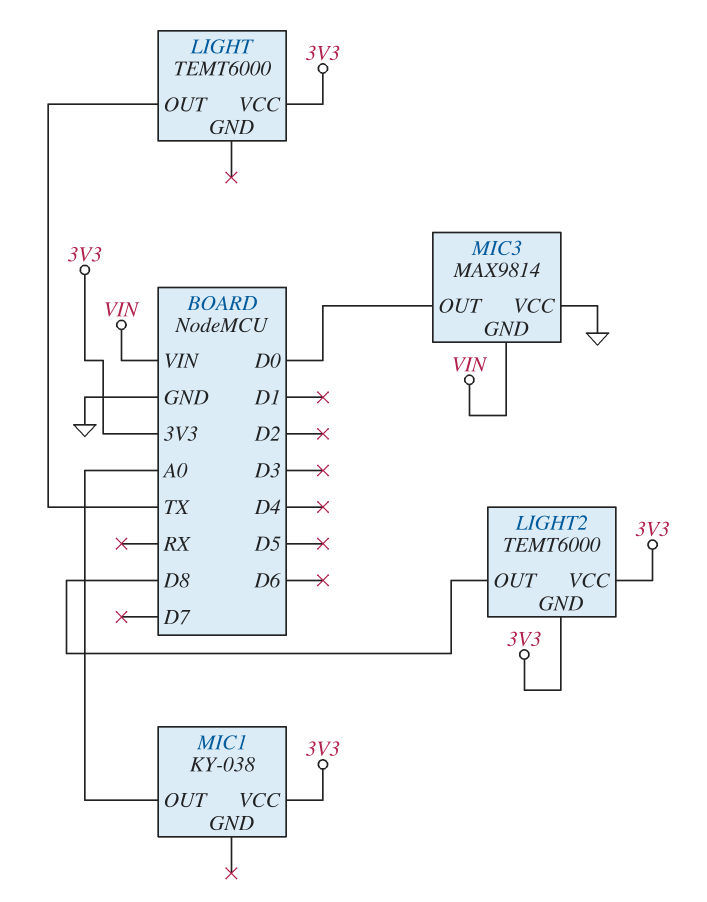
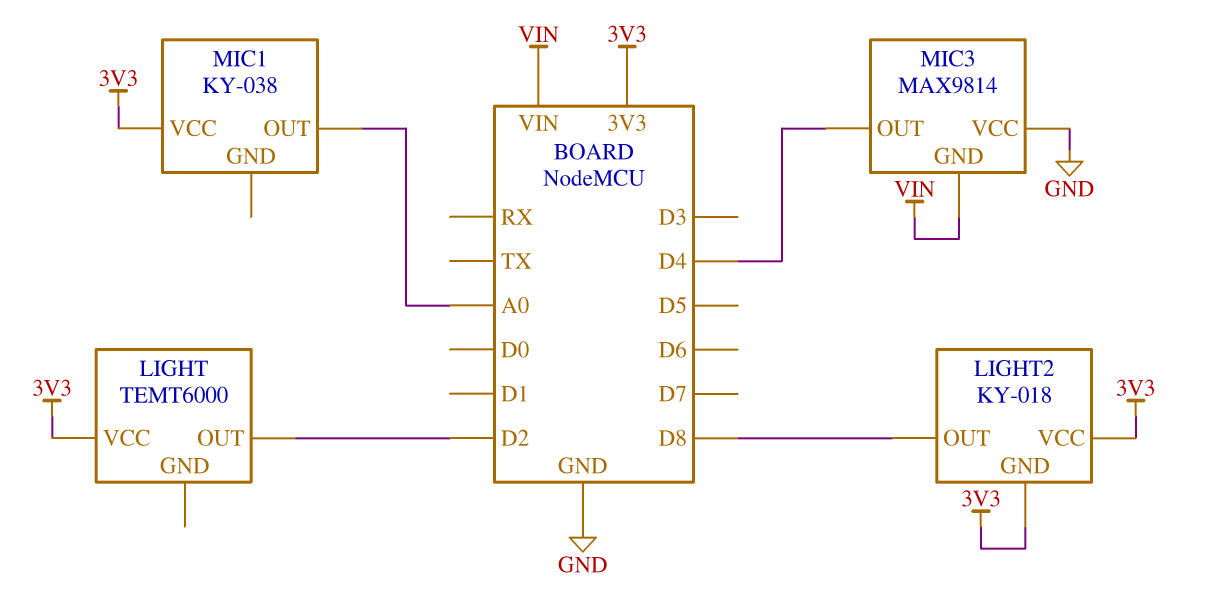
LIGHT pin OUT: TX -> D2
LIGHT2: TEMT6000 -> KY-018
MIC3 pin OUT: D0 -> D4

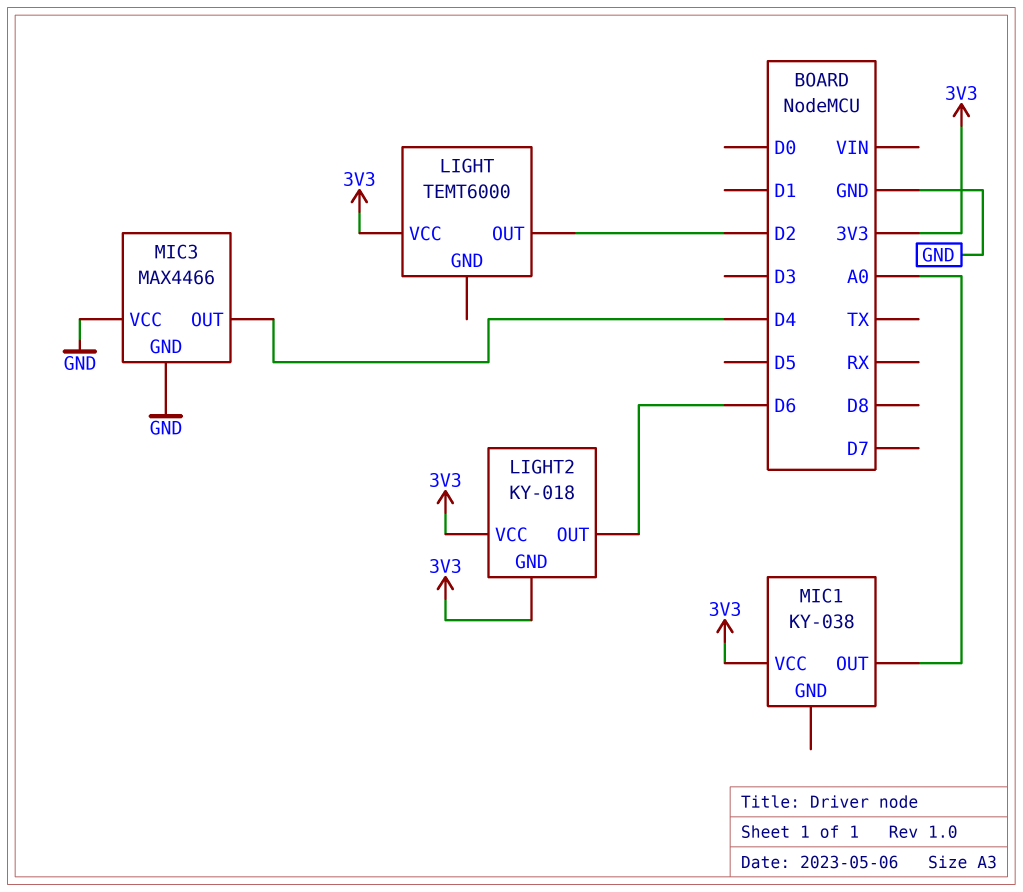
LIGHT2 pin OUT: D8 -> D6
MIC3: MAX9814 -> MAX4466
MIC3 pin GND: VIN -> GND

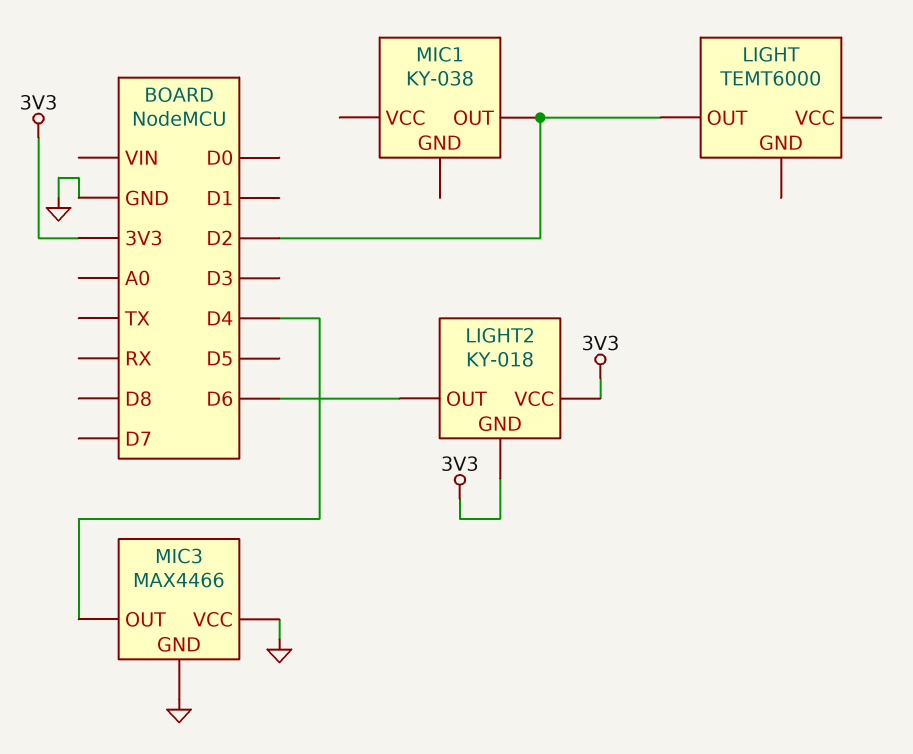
LIGHT pin VCC: 3V3 -> none
MIC1 pin OUT: A0 -> D2
MIC1 pin VCC: 3V3 -> none

